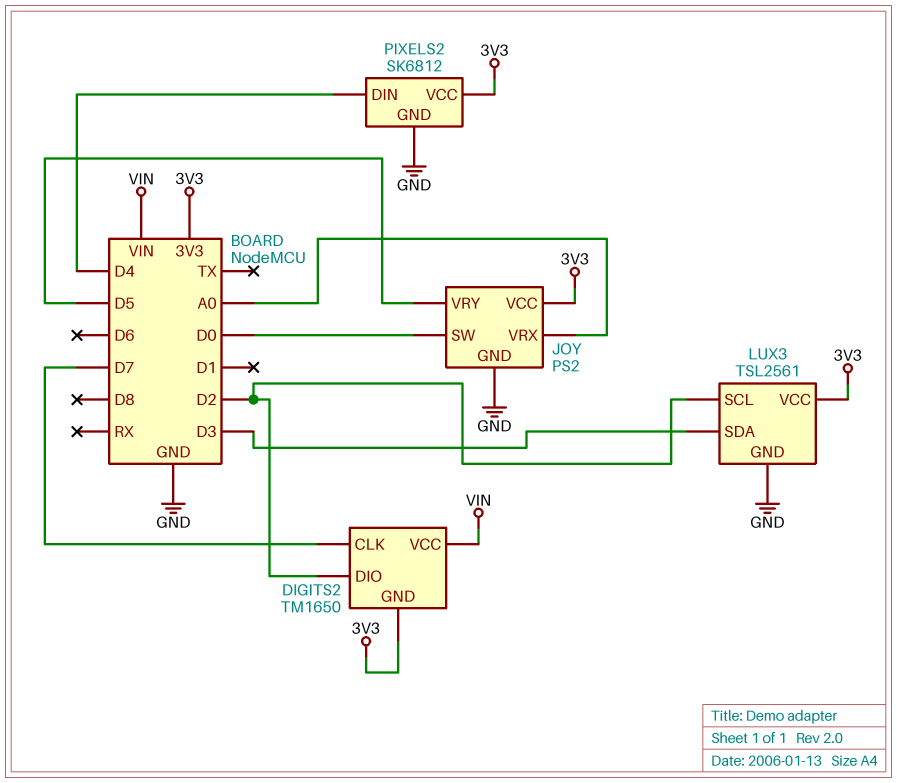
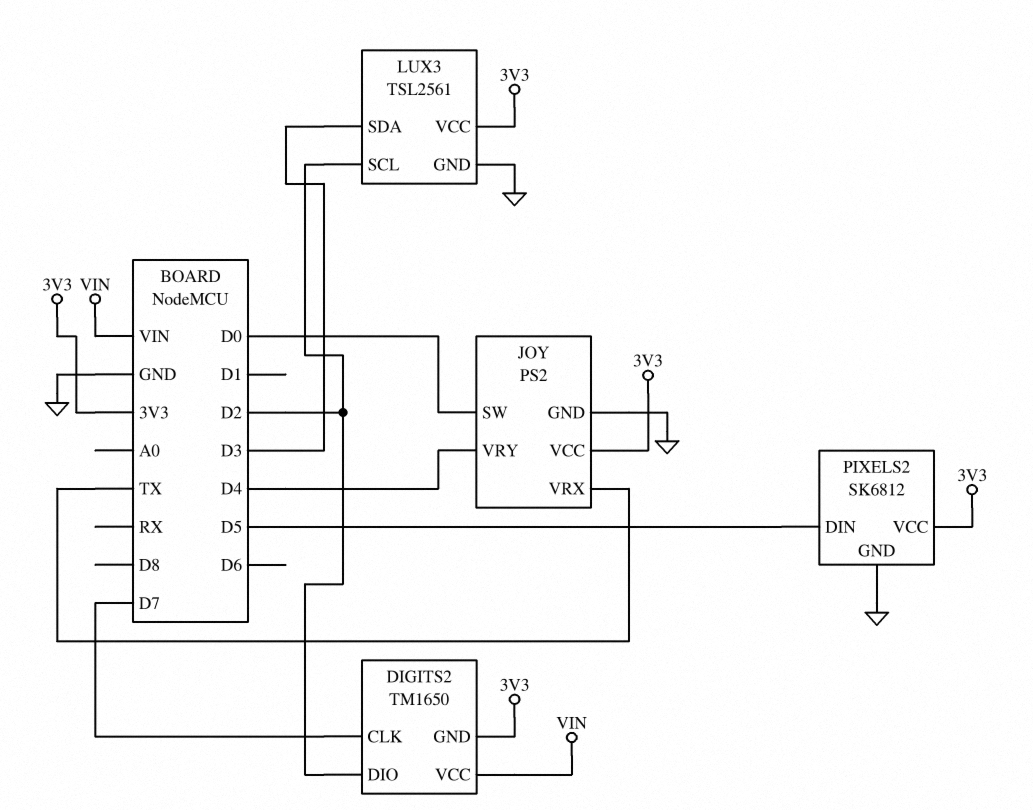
JOY pin VRX: A0 -> TX
JOY pin VRY: D5 -> D4
PIXELS2 pin DIN: D4 -> D5

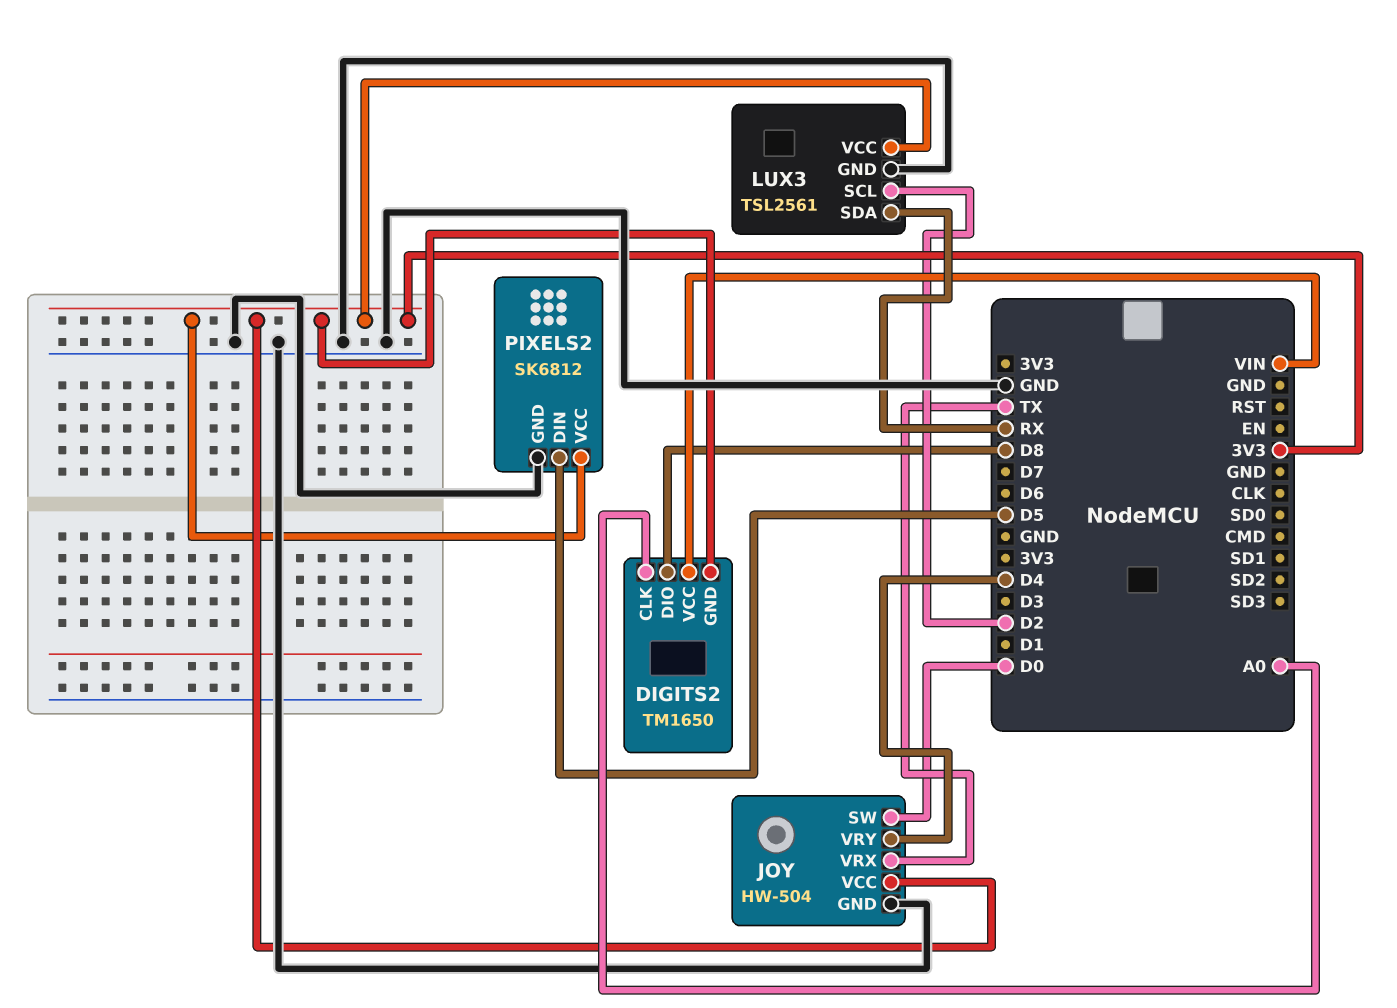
DIGITS2 pin CLK: D7 -> A0
DIGITS2 pin DIO: D2 -> D8
JOY: PS2 -> HW-504
LUX3 pin SDA: D3 -> RX

